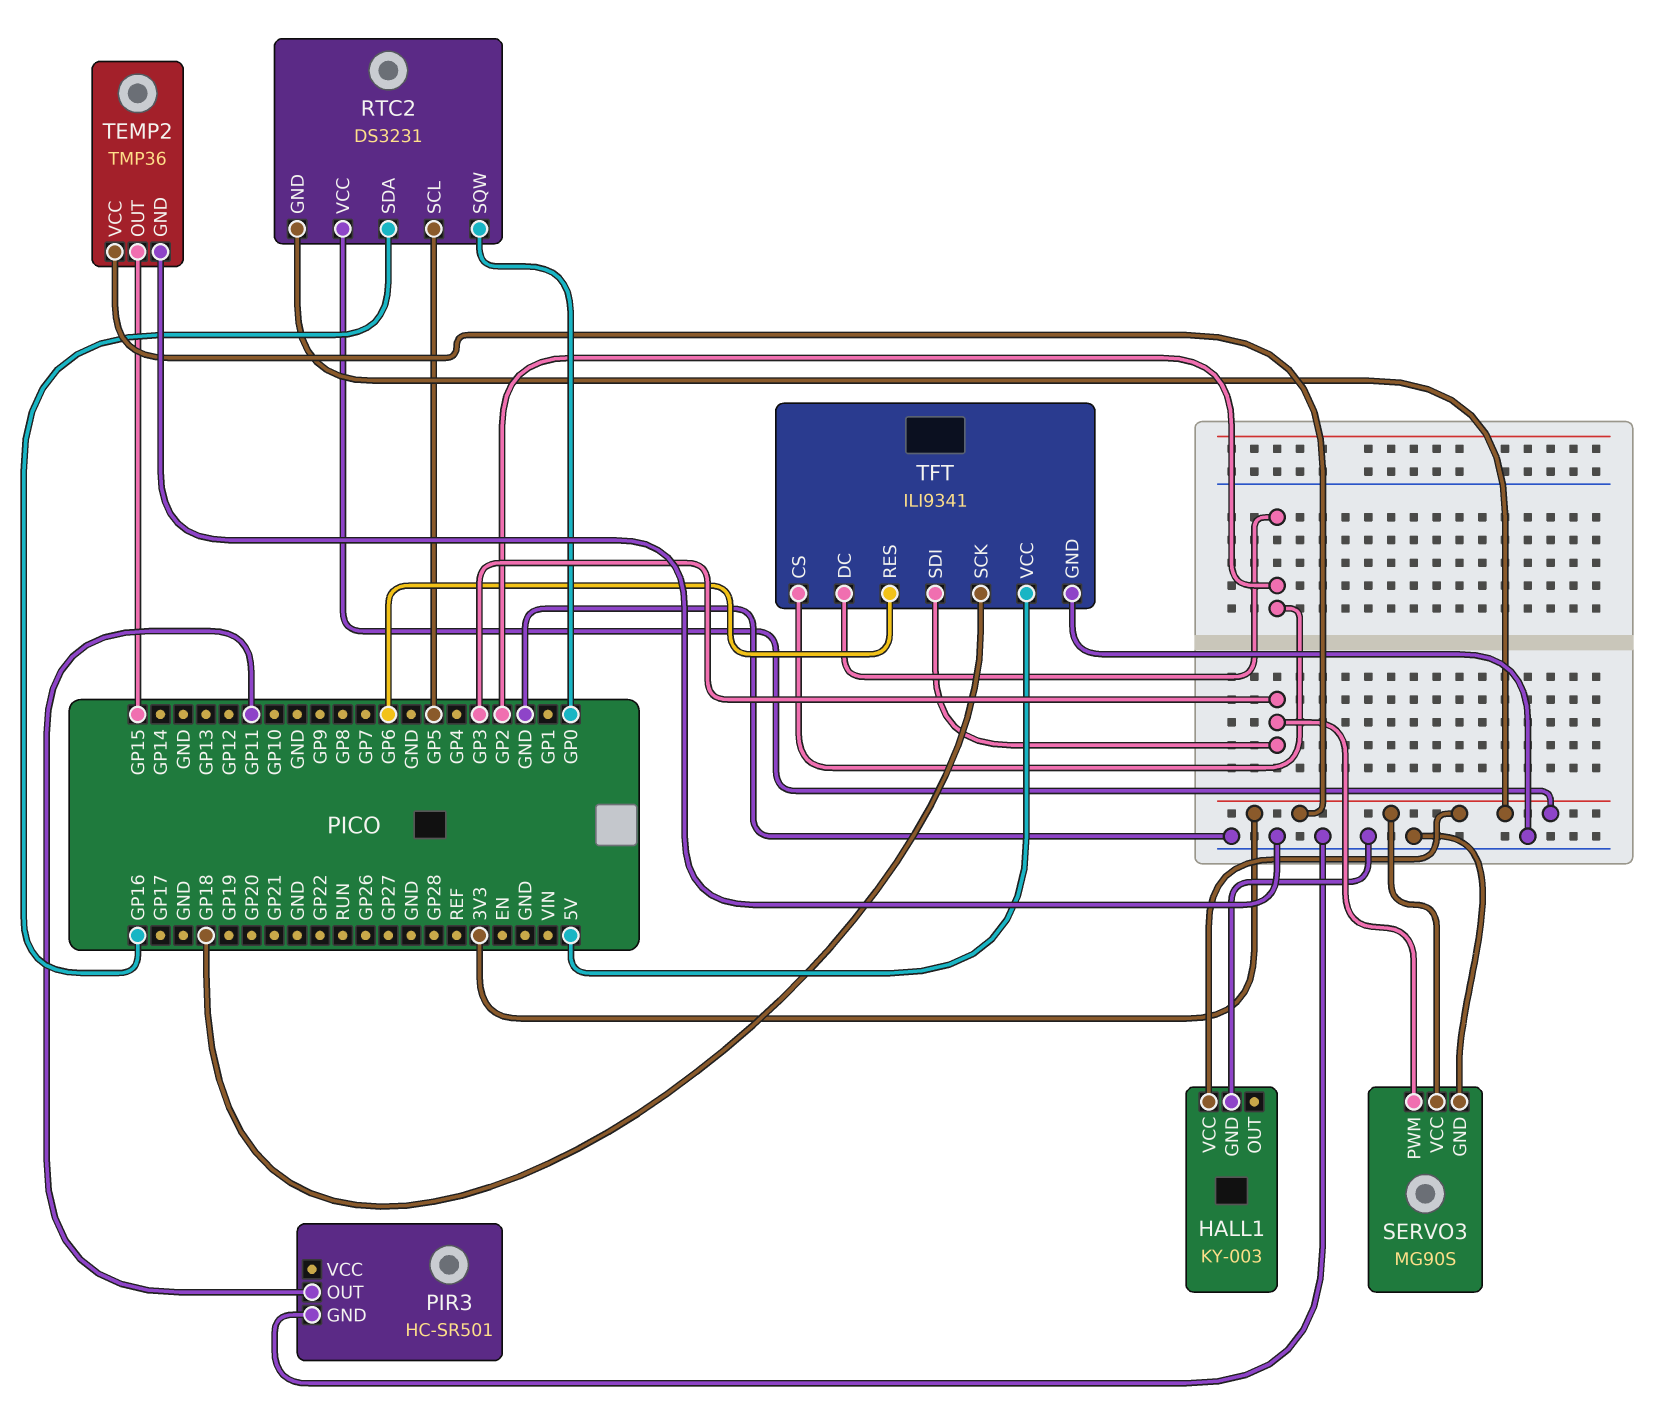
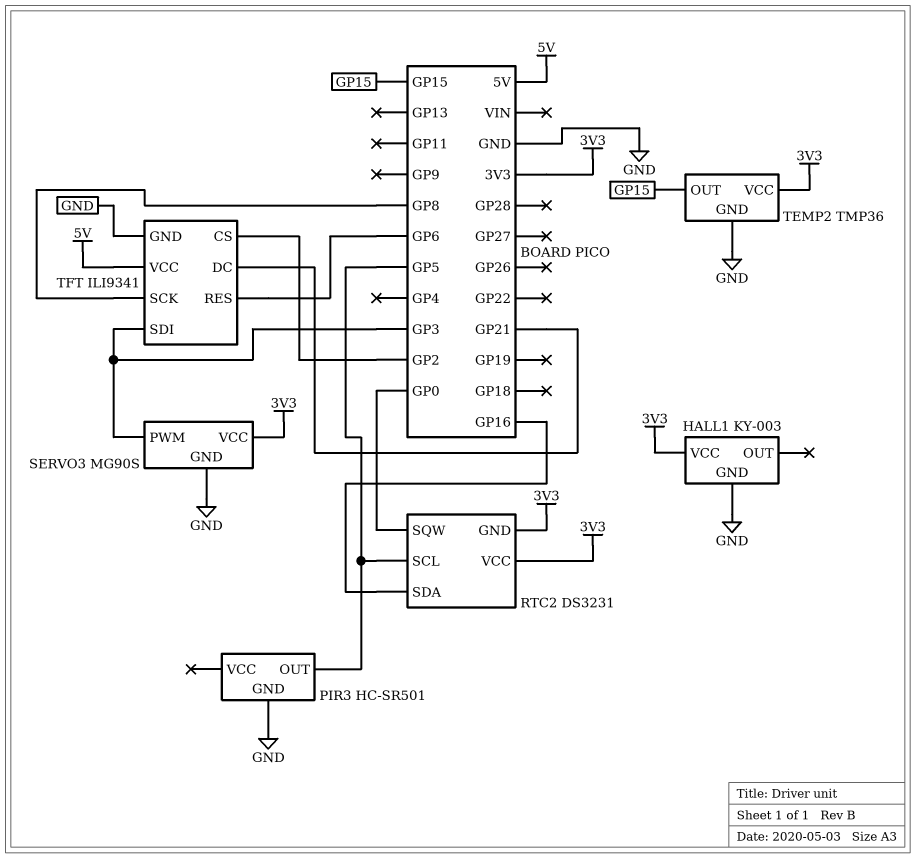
PIR3 pin OUT: GP11 -> GP5
TFT pin DC: GP2 -> GP21
TFT pin SCK: GP18 -> GP8

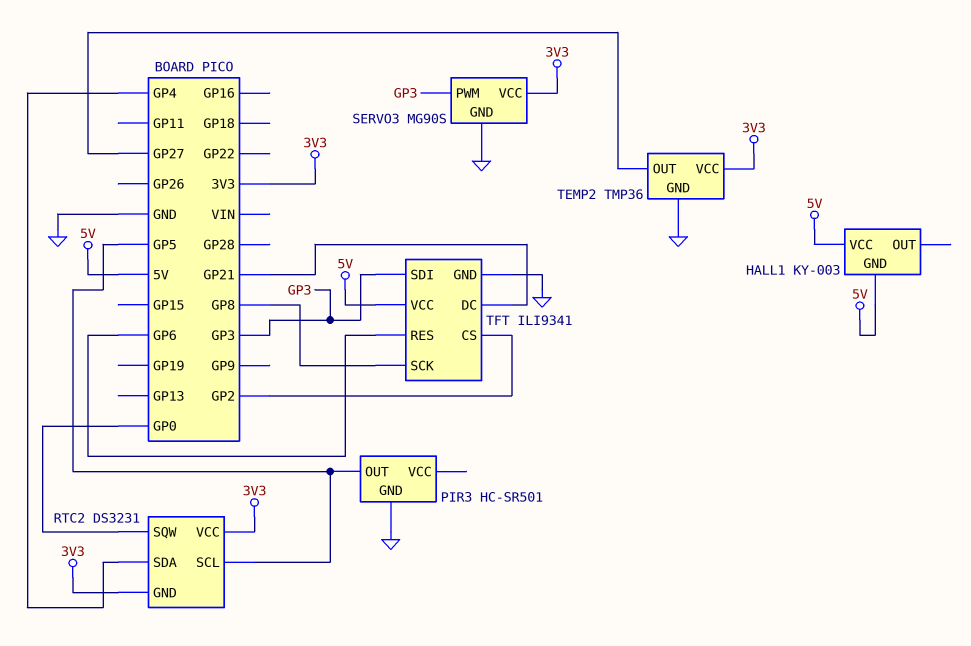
HALL1 pin GND: GND -> 5V
HALL1 pin VCC: 3V3 -> 5V
RTC2 pin SDA: GP16 -> GP4
TEMP2 pin OUT: GP15 -> GP27

